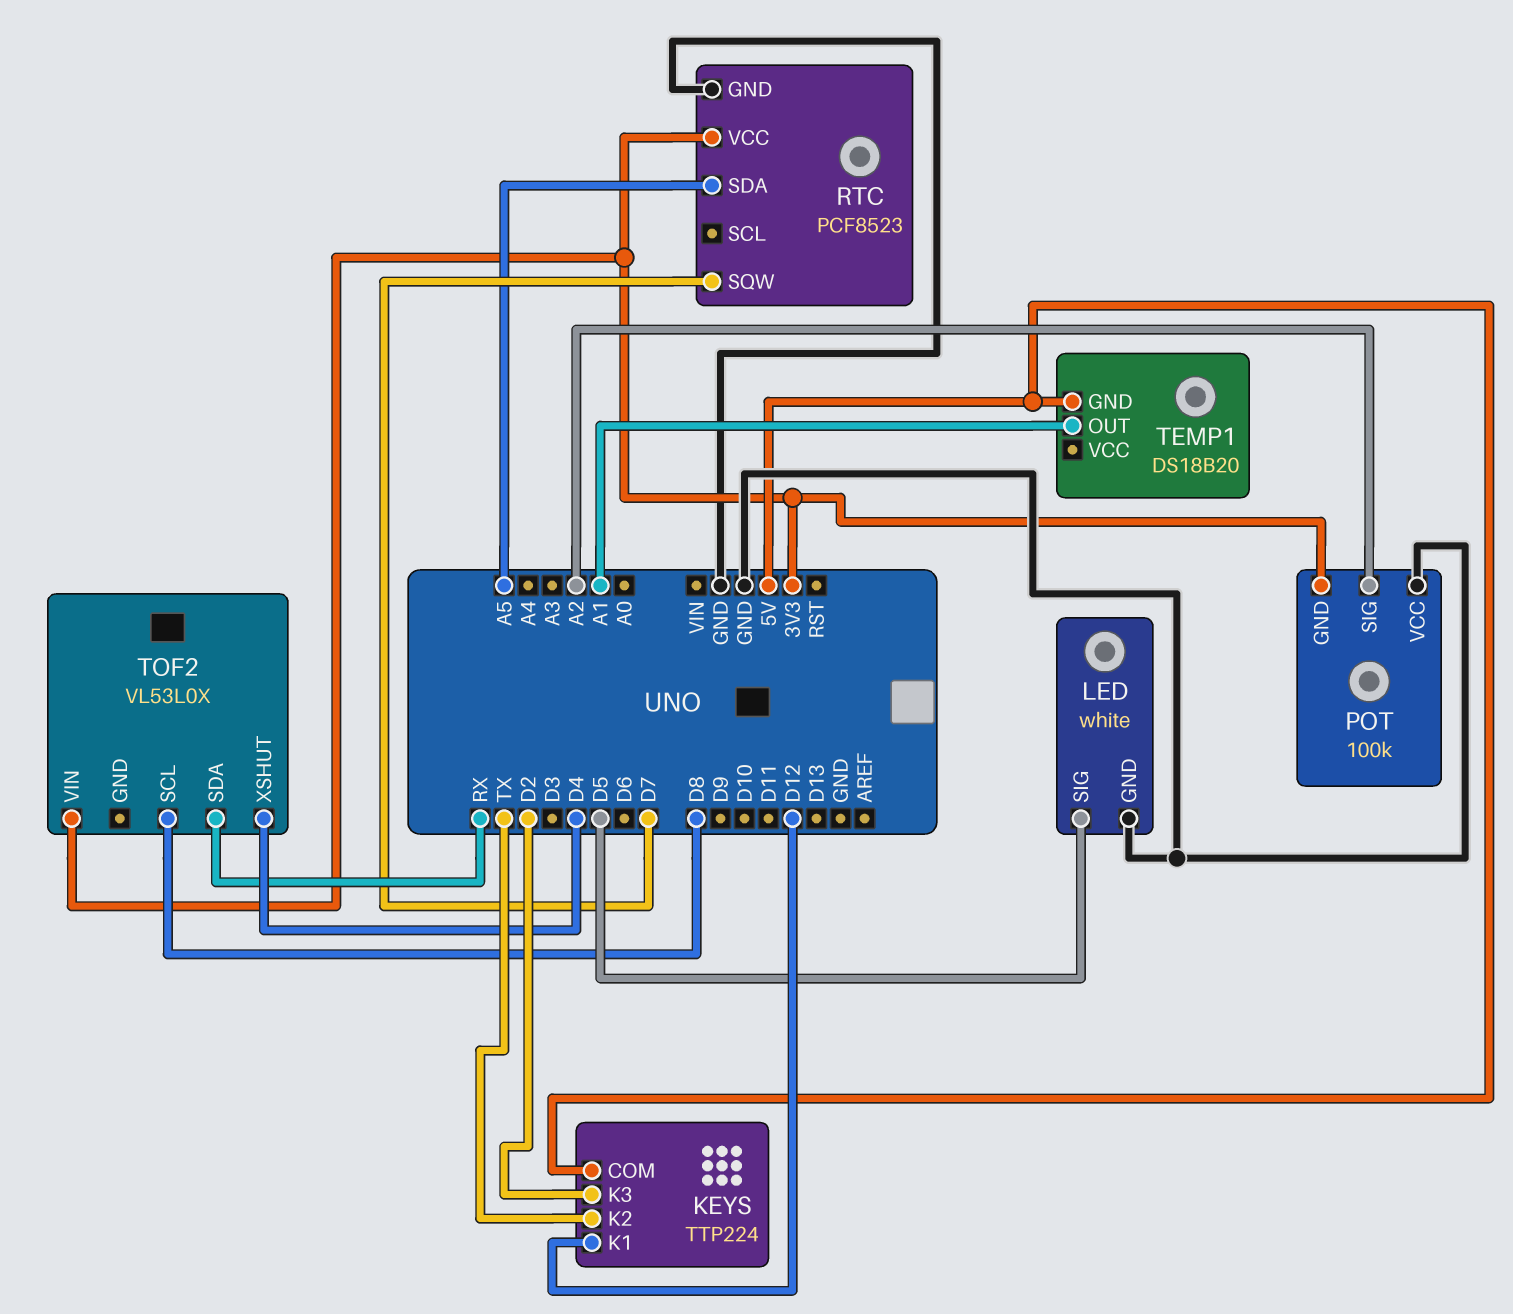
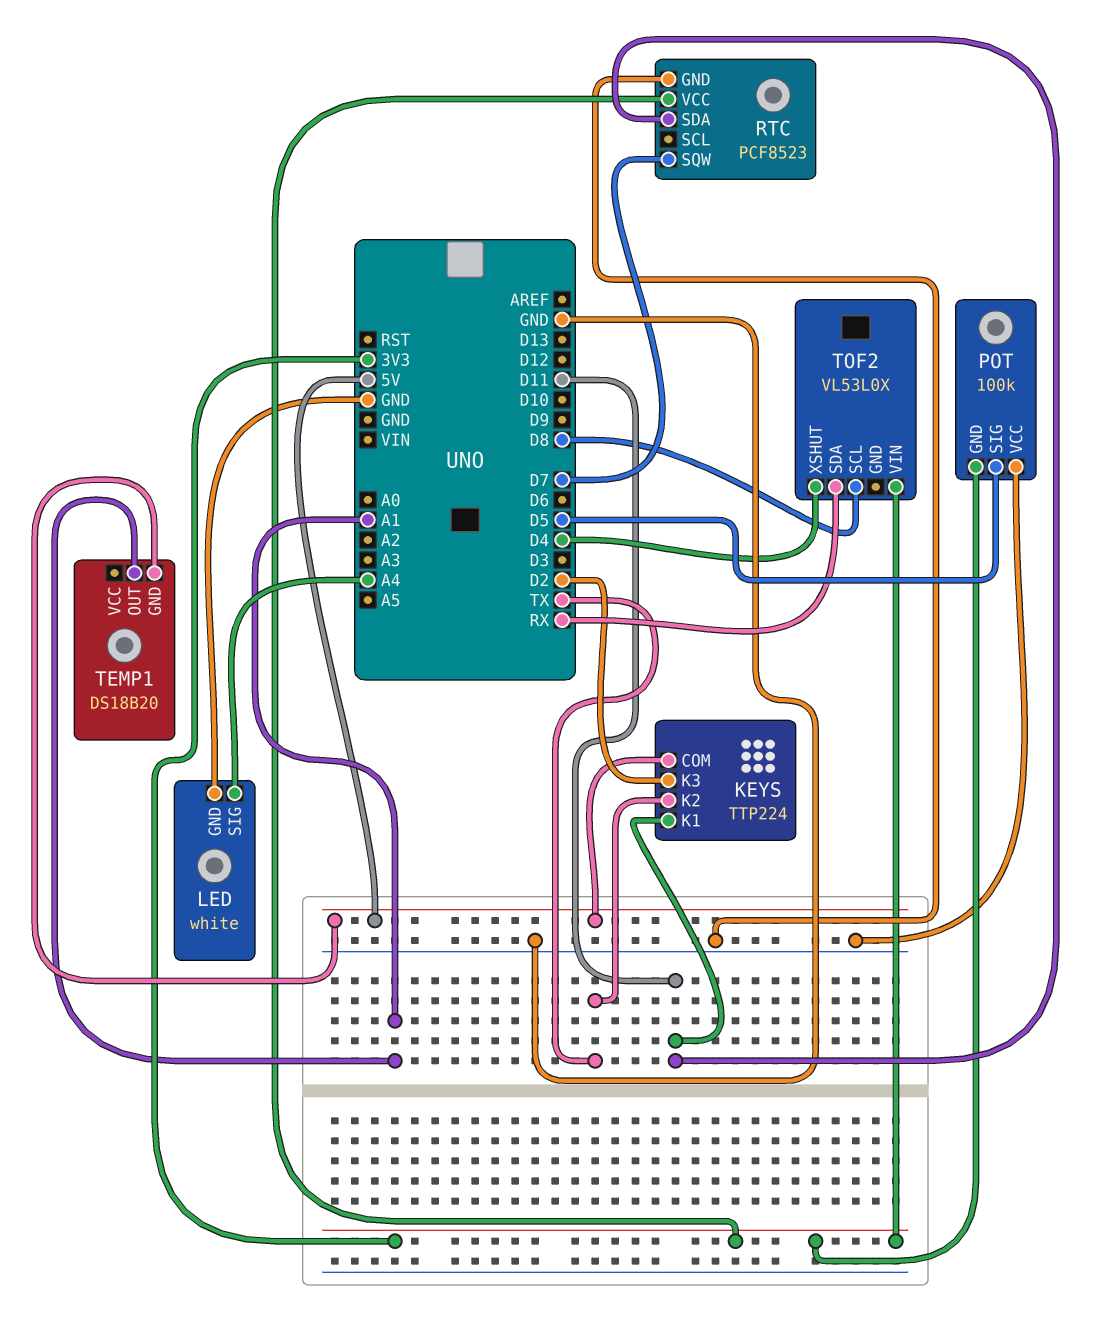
KEYS pin K1: D12 -> D11
LED pin SIG: D5 -> A4
POT pin SIG: A2 -> D5
RTC pin SDA: A5 -> D11

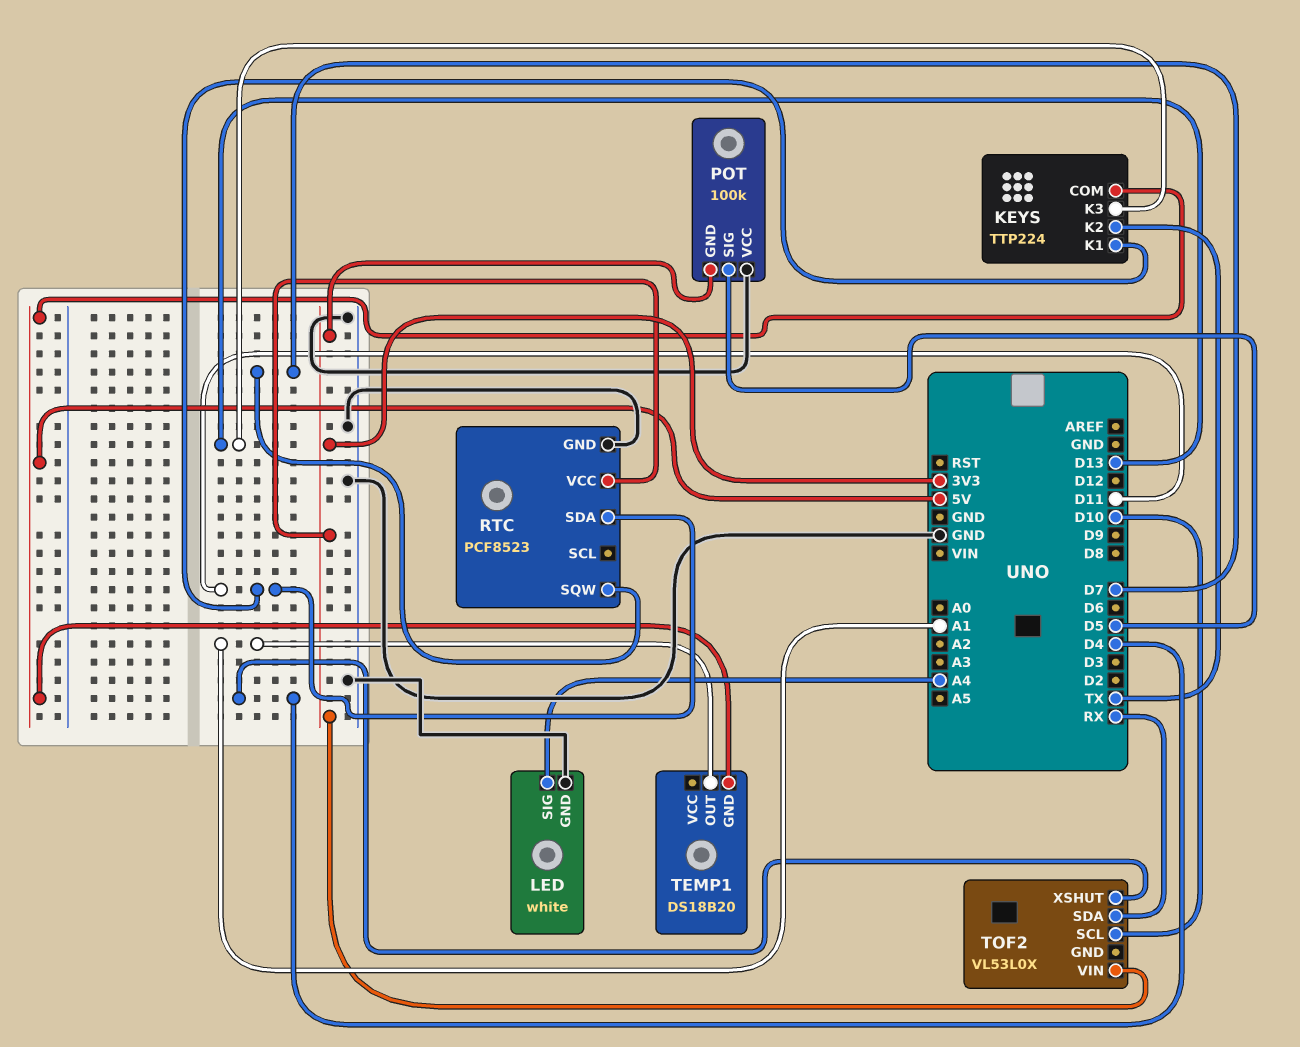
KEYS pin K3: D2 -> D13
TOF2 pin SCL: D8 -> D10

